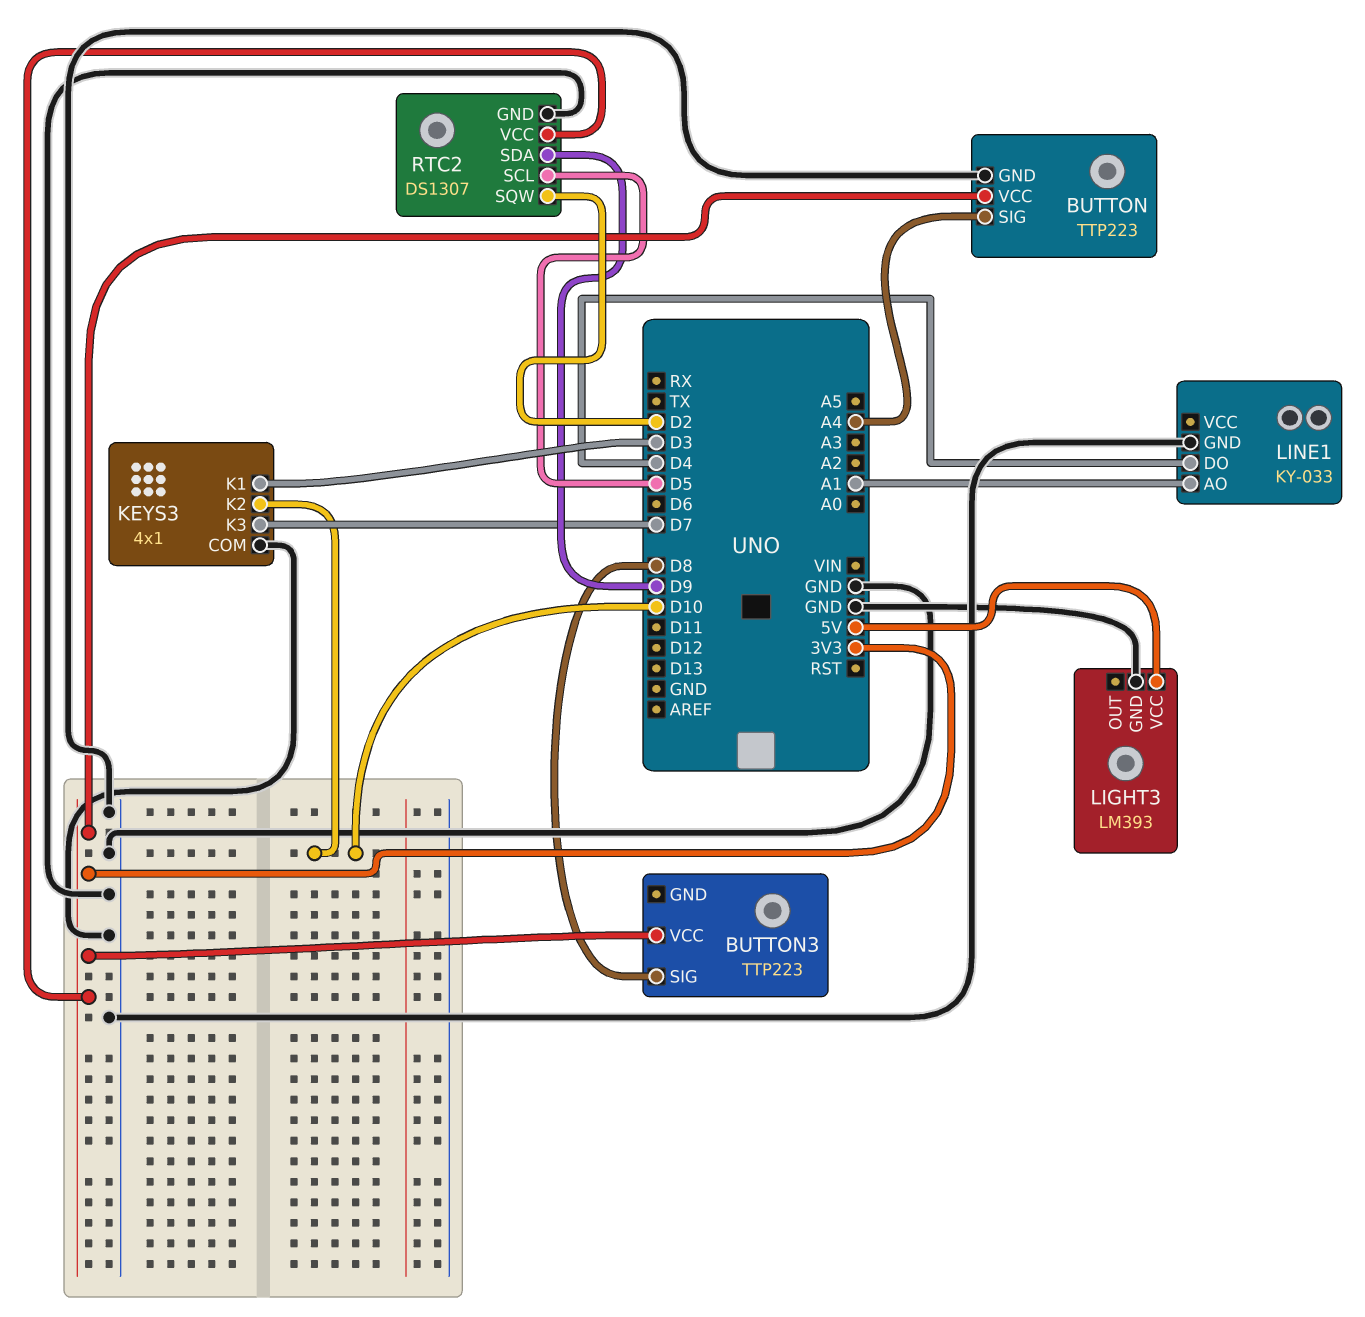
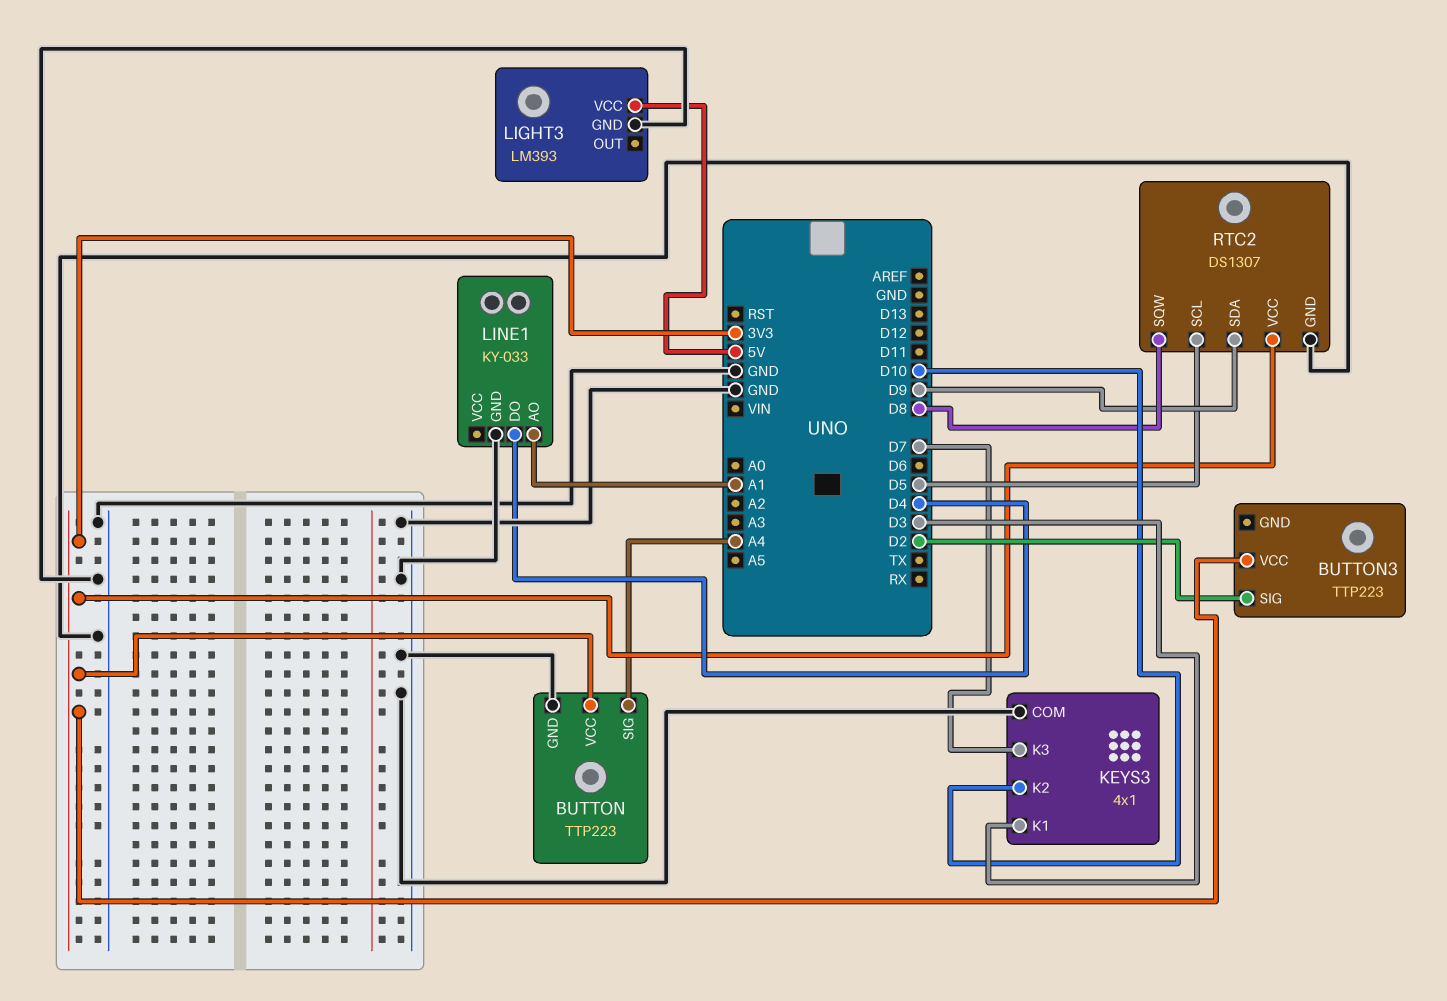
BUTTON3 pin SIG: D8 -> D2
RTC2 pin SQW: D2 -> D8

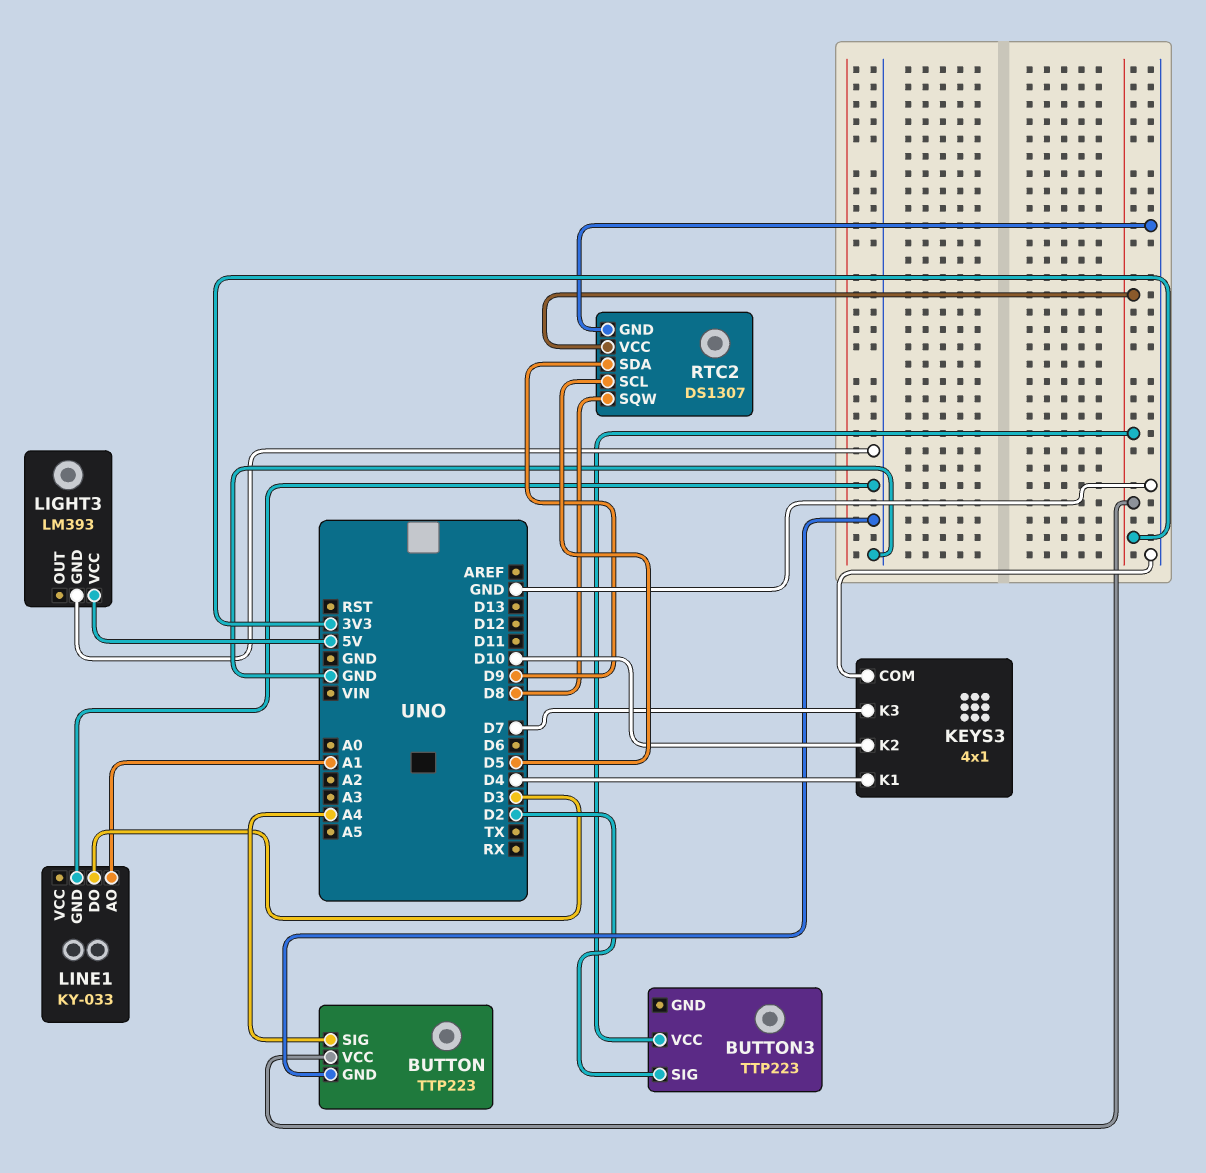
KEYS3 pin K1: D3 -> D4
LINE1 pin DO: D4 -> D3

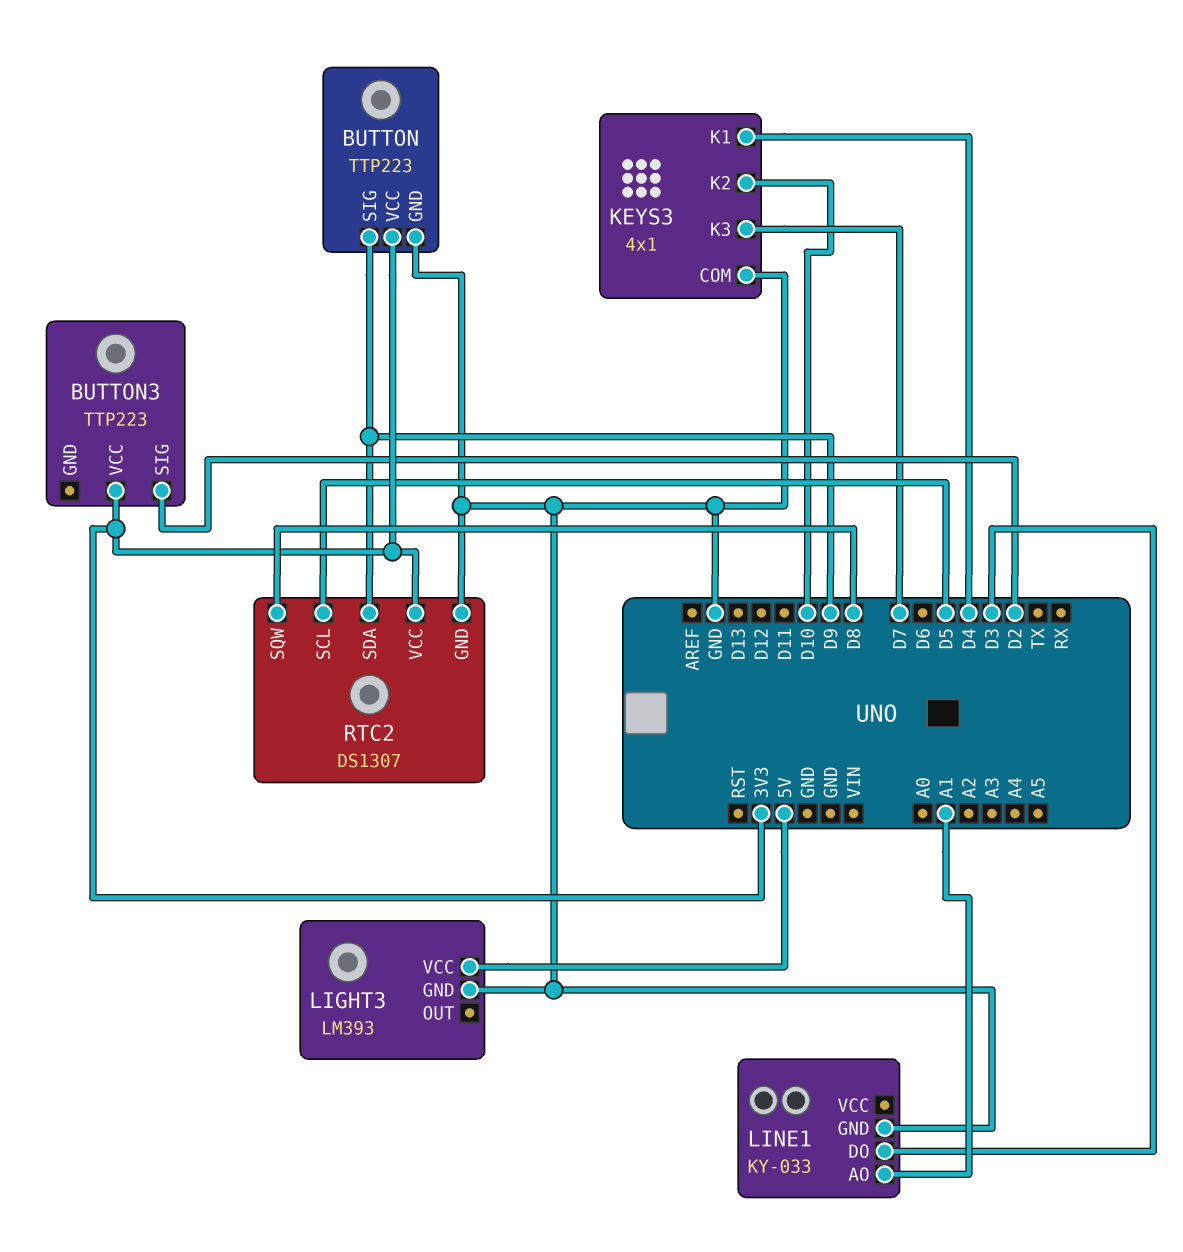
BUTTON pin SIG: A4 -> D9

